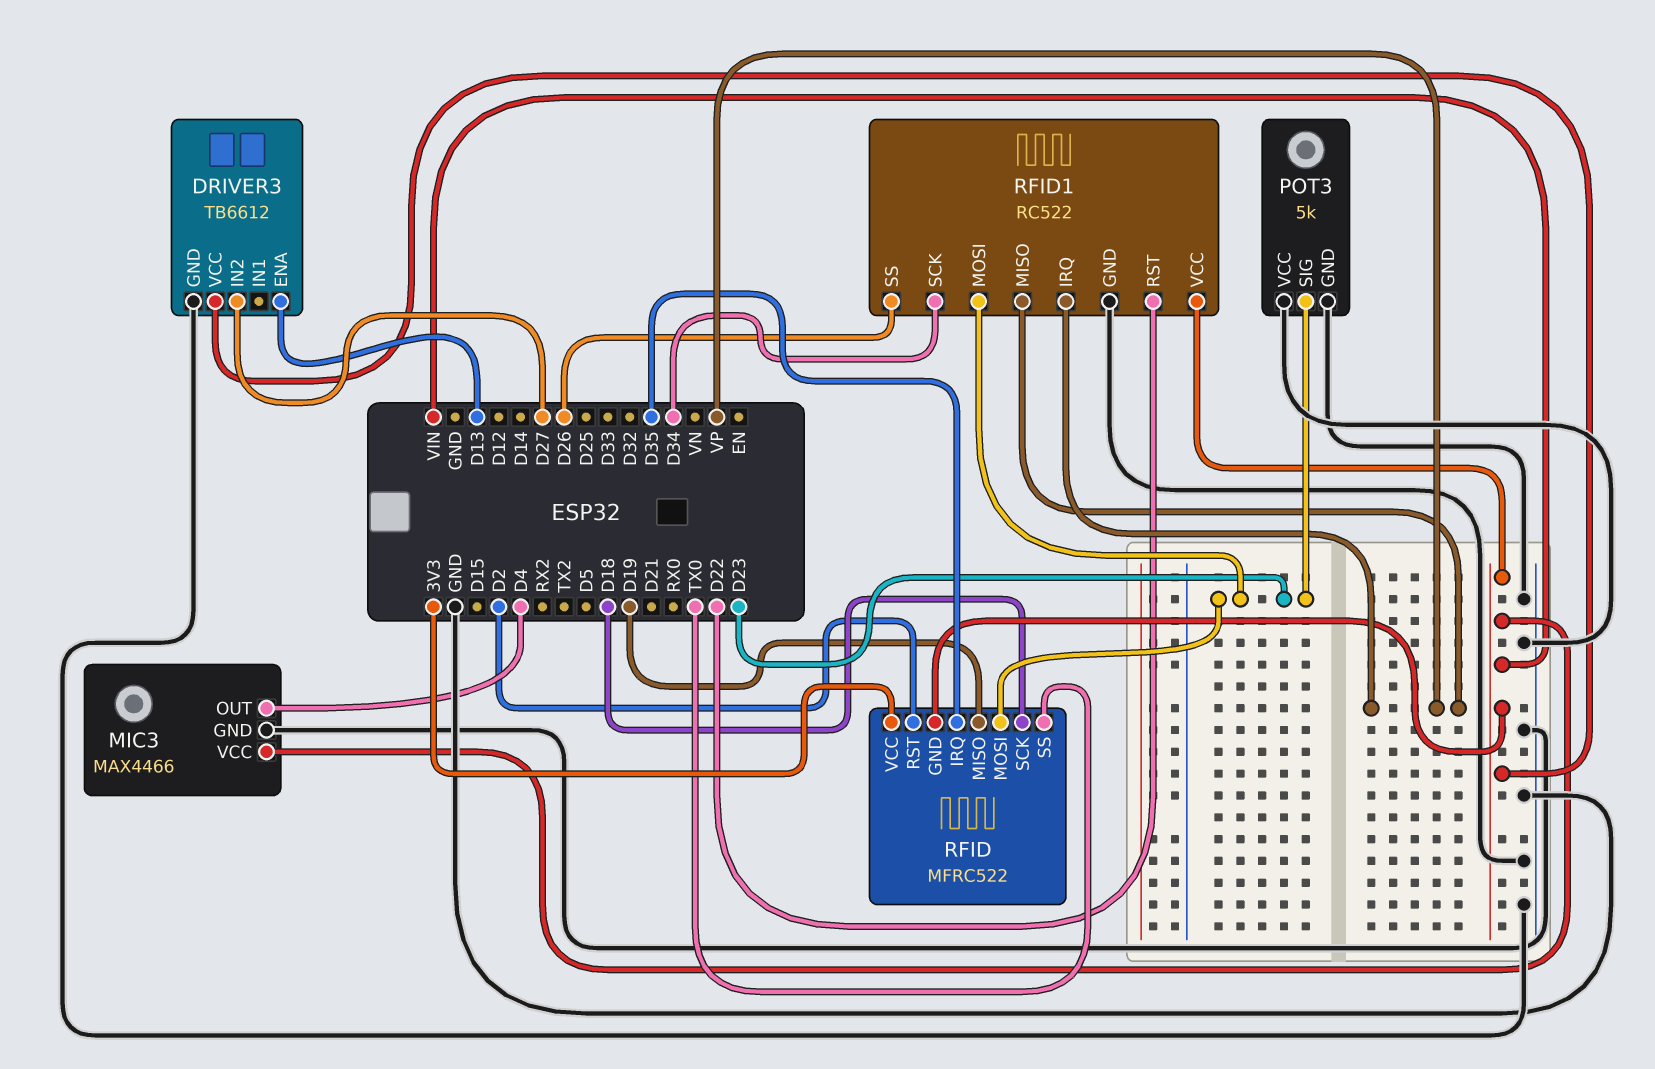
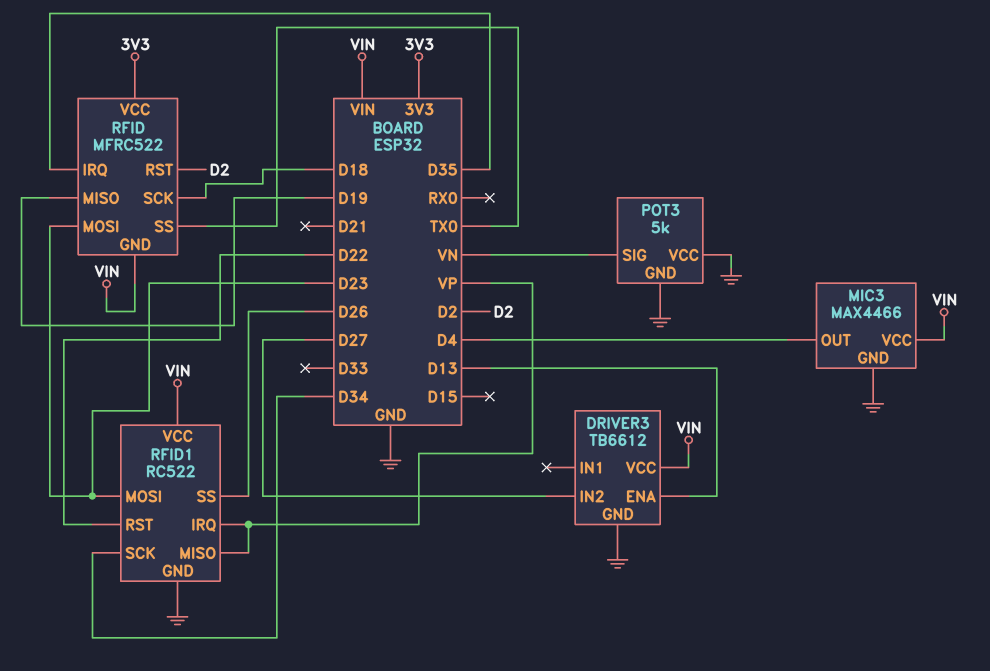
POT3 pin SIG: D23 -> VN

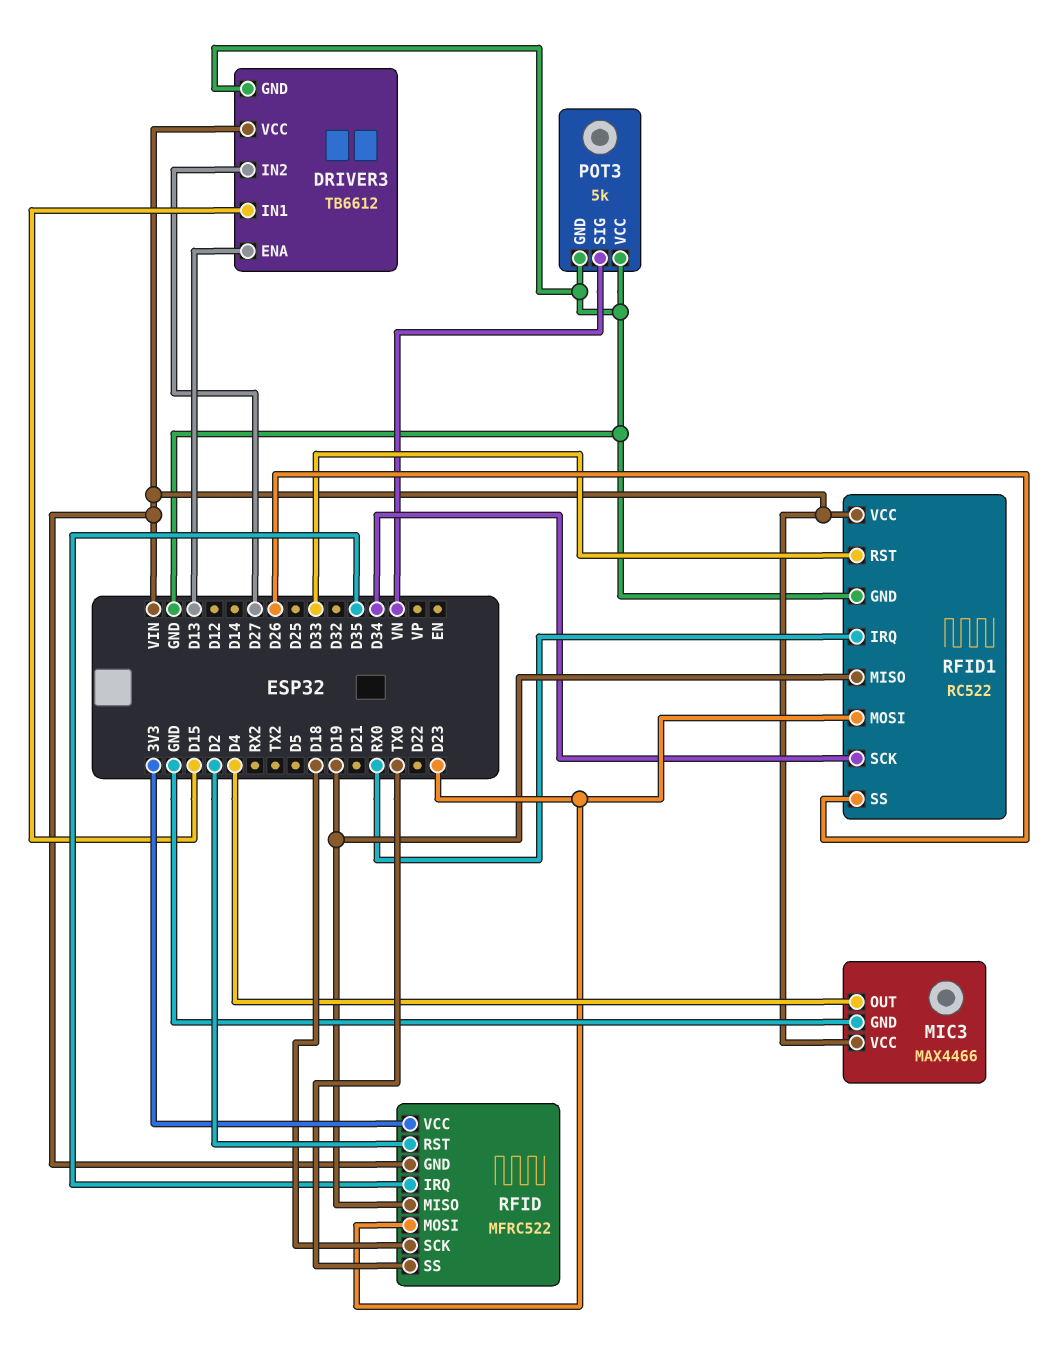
DRIVER3 pin IN1: none -> D15
RFID1 pin IRQ: VP -> RX0
RFID1 pin MISO: VP -> D19
RFID1 pin RST: D22 -> D33

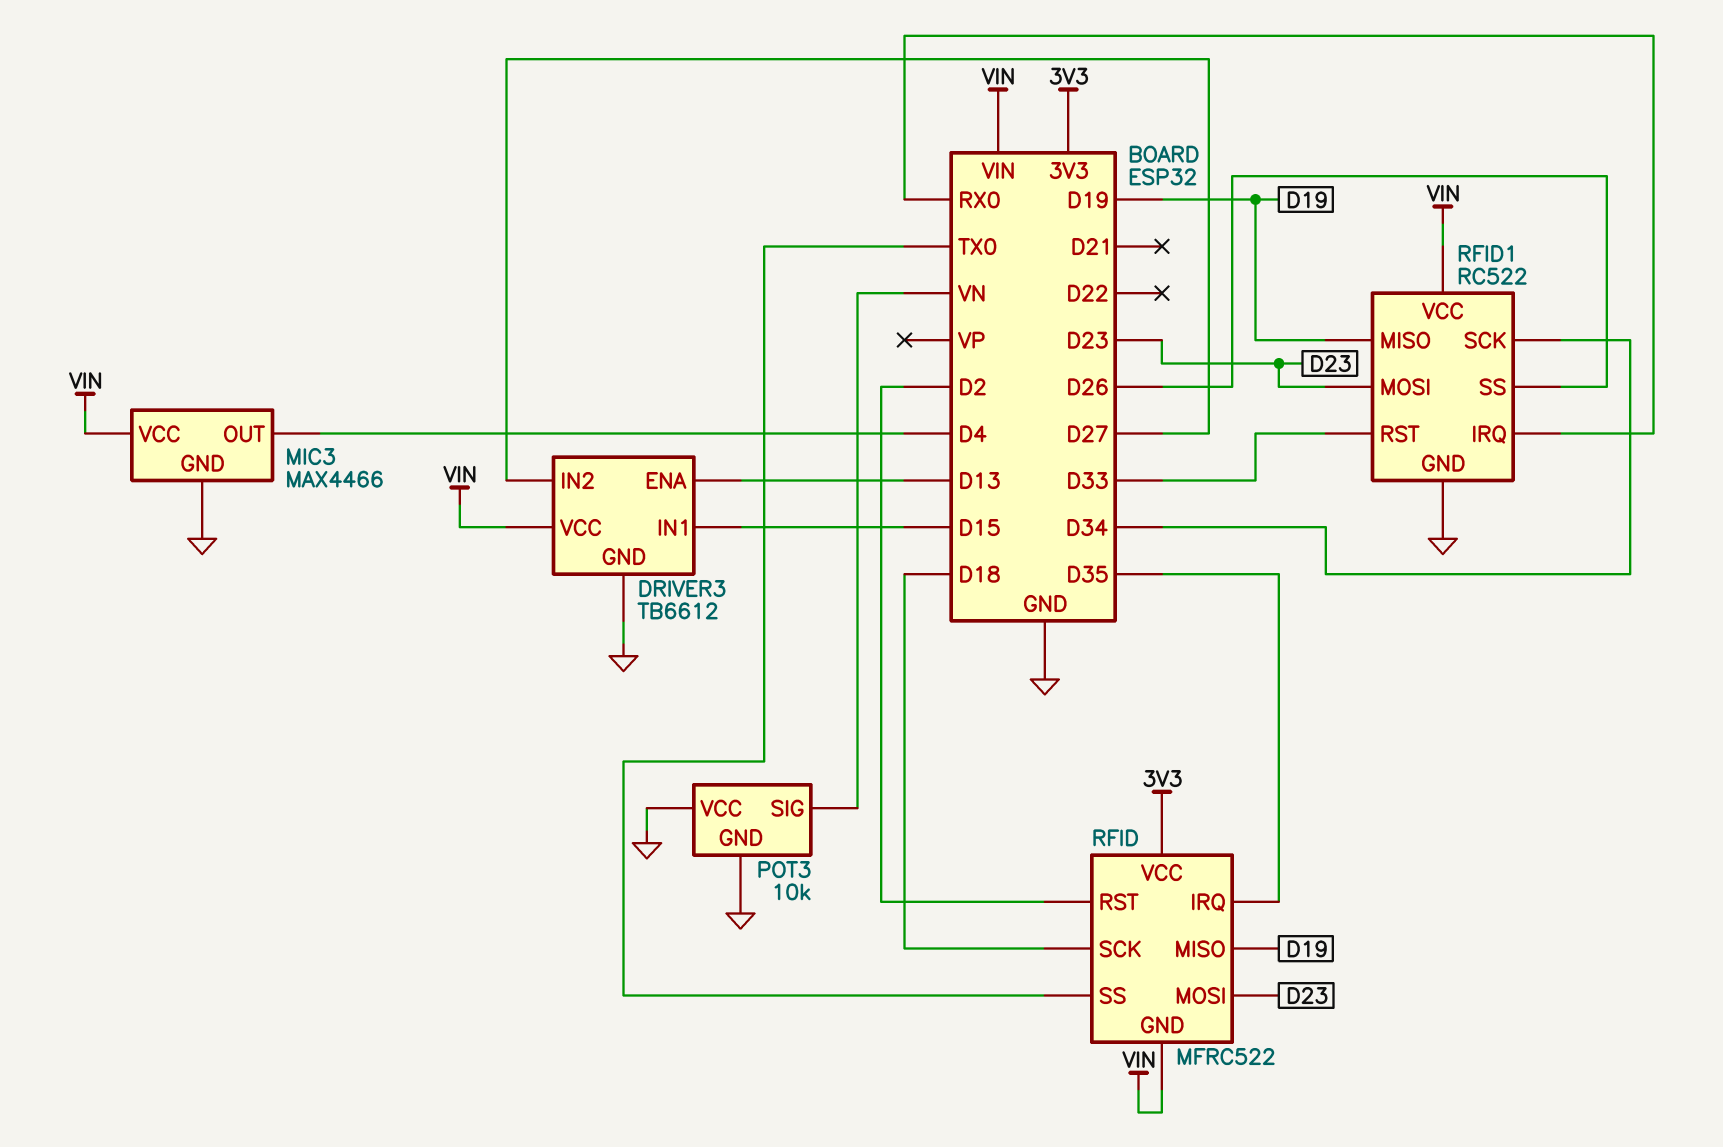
POT3: 5k -> 10k

